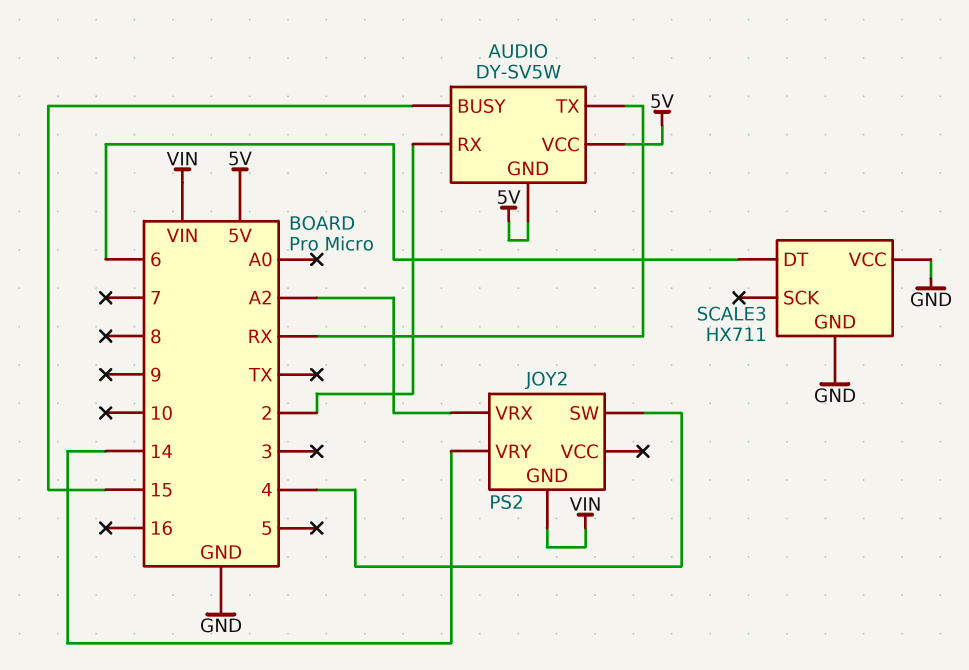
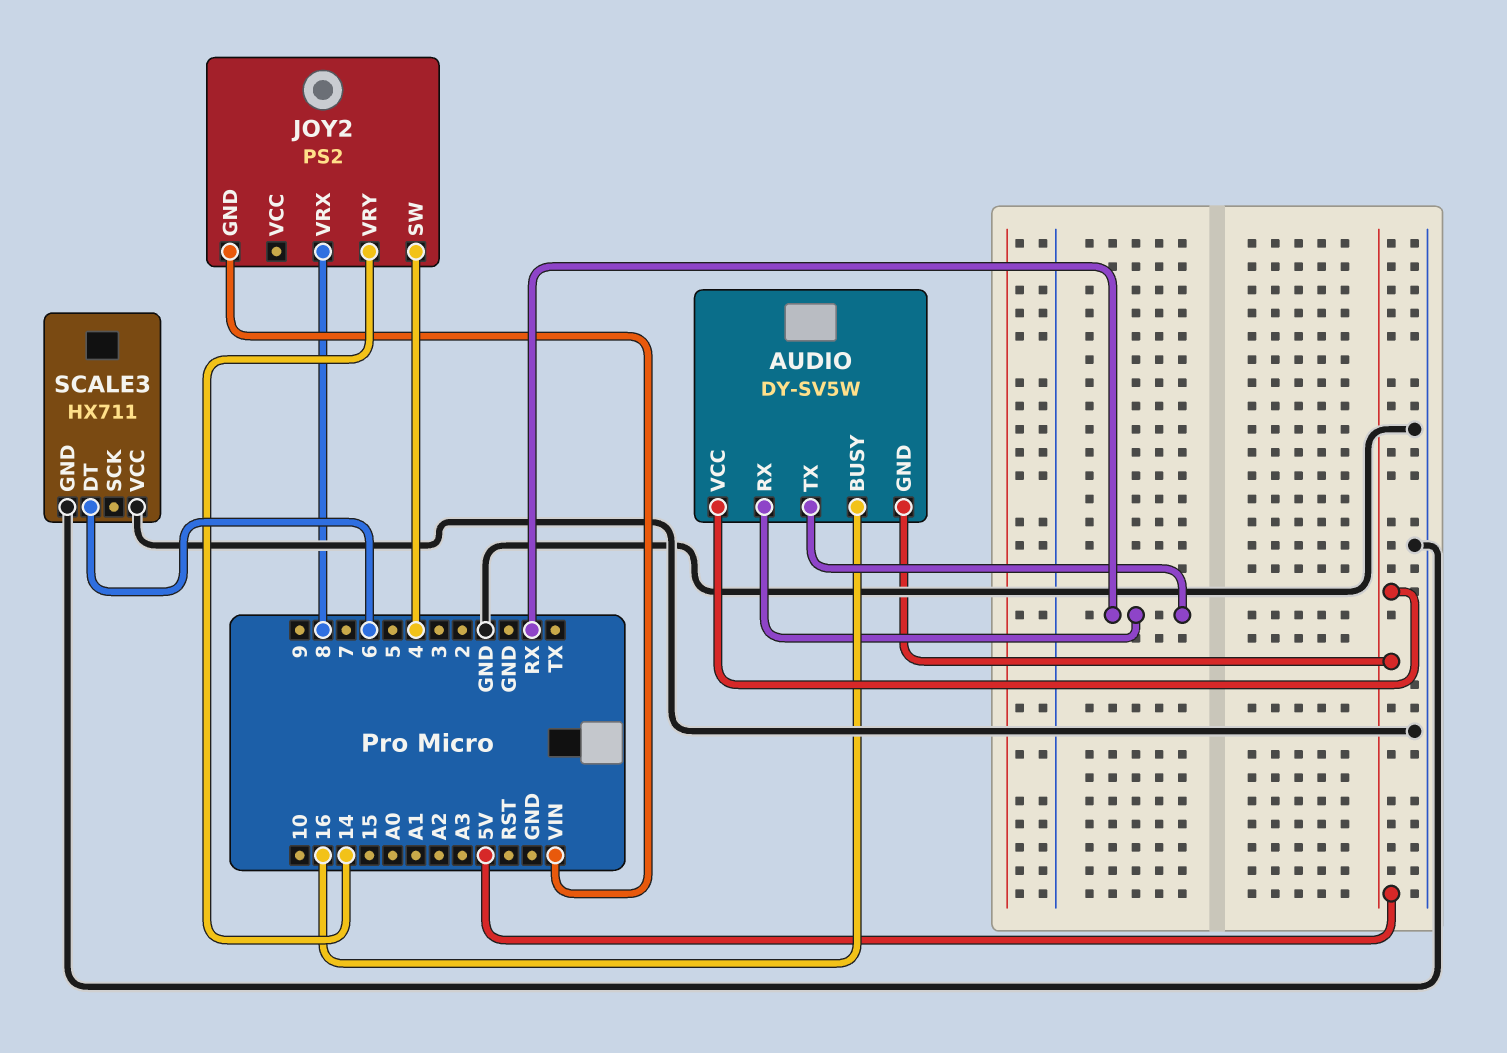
AUDIO pin BUSY: 15 -> 16
AUDIO pin RX: 2 -> RX
JOY2 pin VRX: A2 -> 8

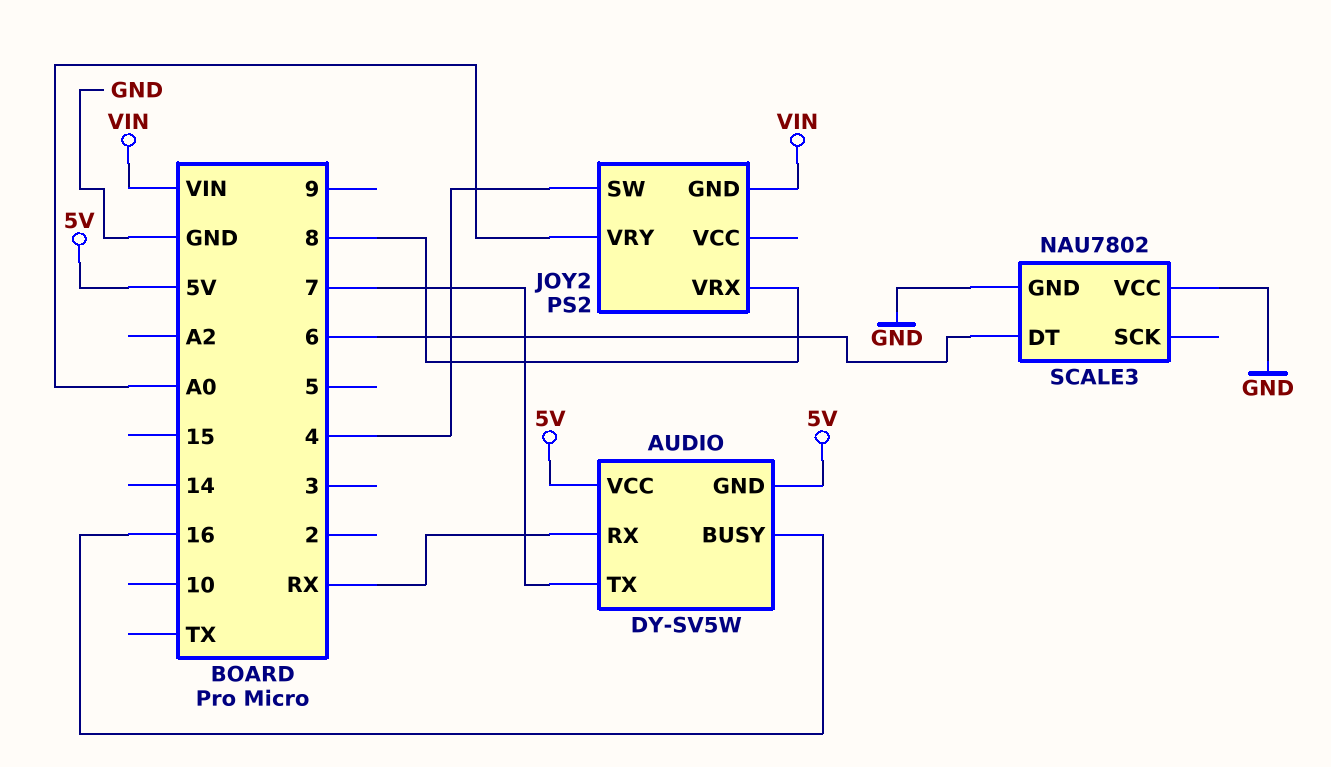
AUDIO pin TX: RX -> 7
JOY2 pin VRY: 14 -> A0
SCALE3: HX711 -> NAU7802

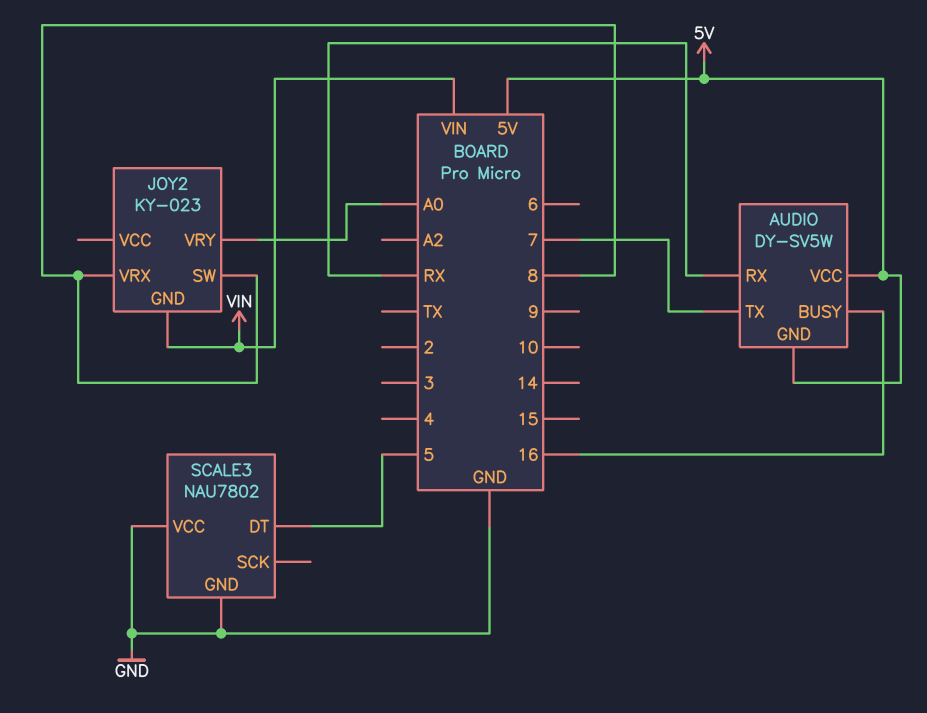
JOY2: PS2 -> KY-023
JOY2 pin SW: 4 -> 8
SCALE3 pin DT: 6 -> 5

